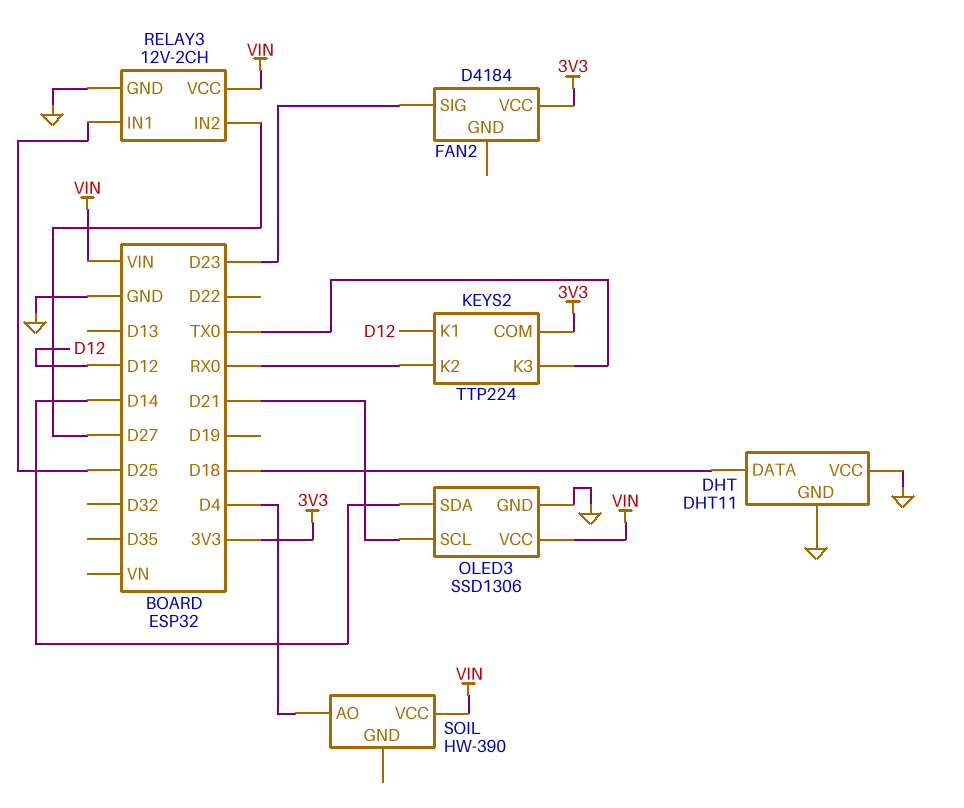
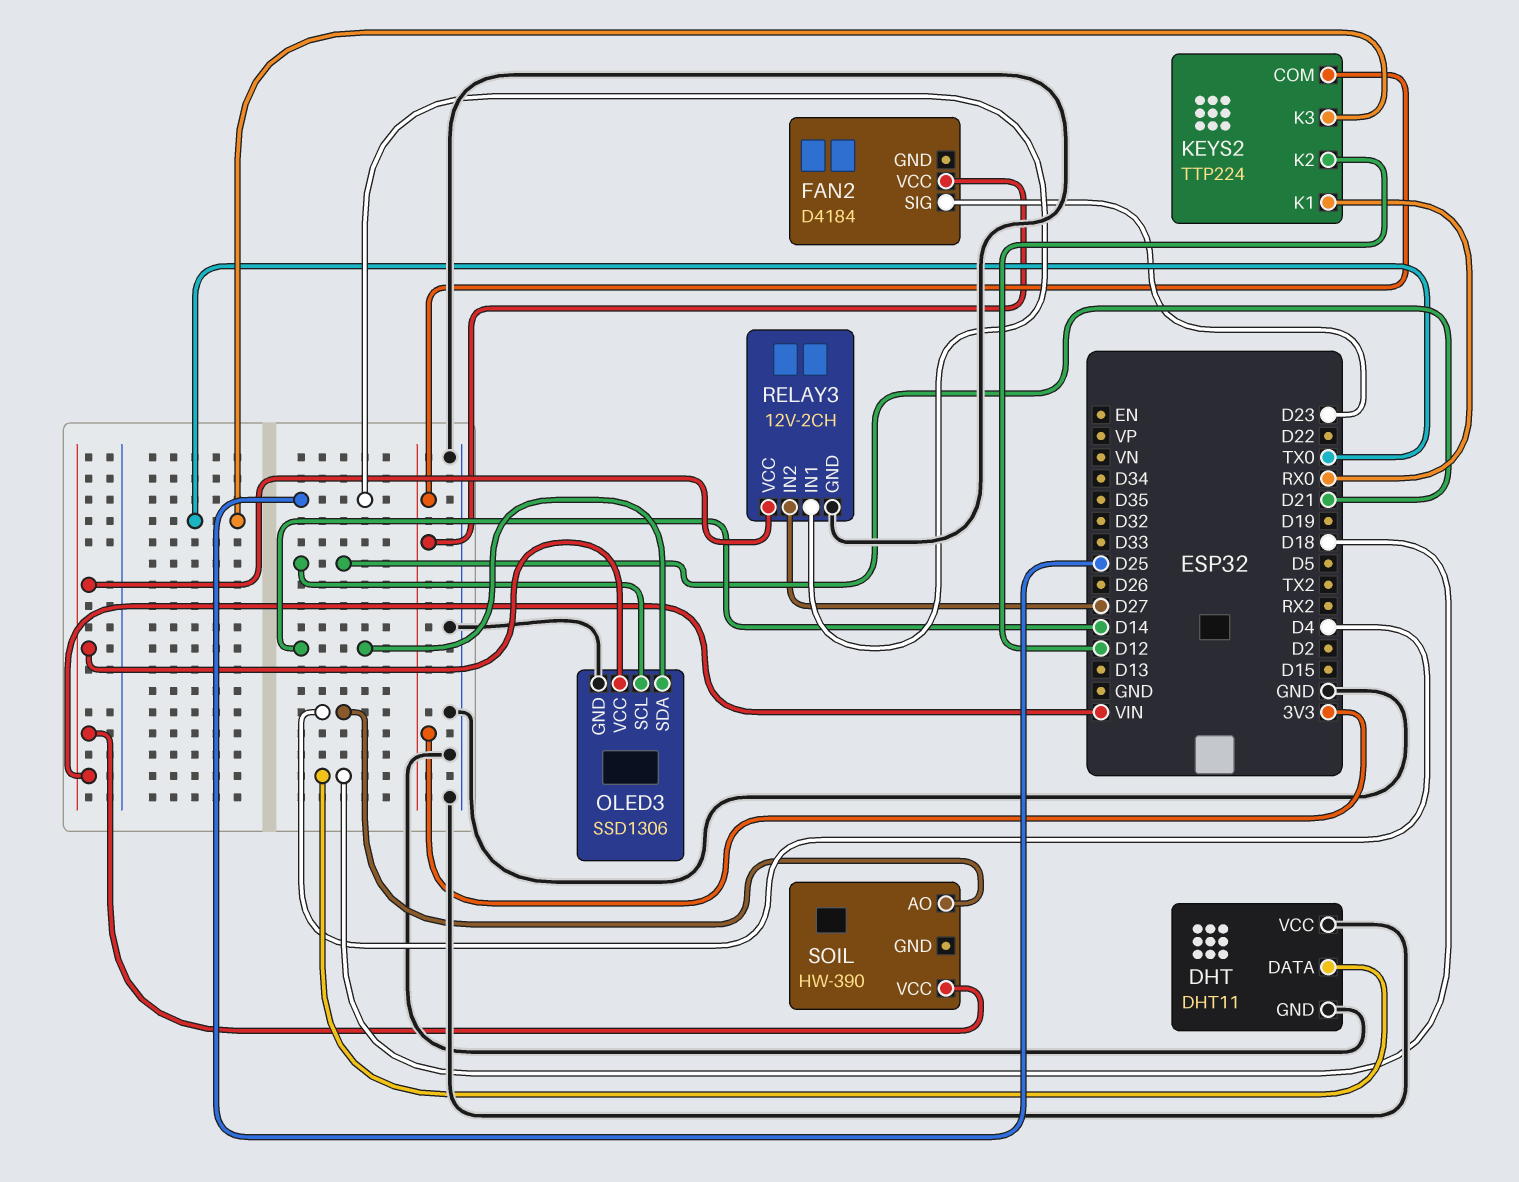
KEYS2 pin K1: D12 -> RX0
KEYS2 pin K2: RX0 -> D12

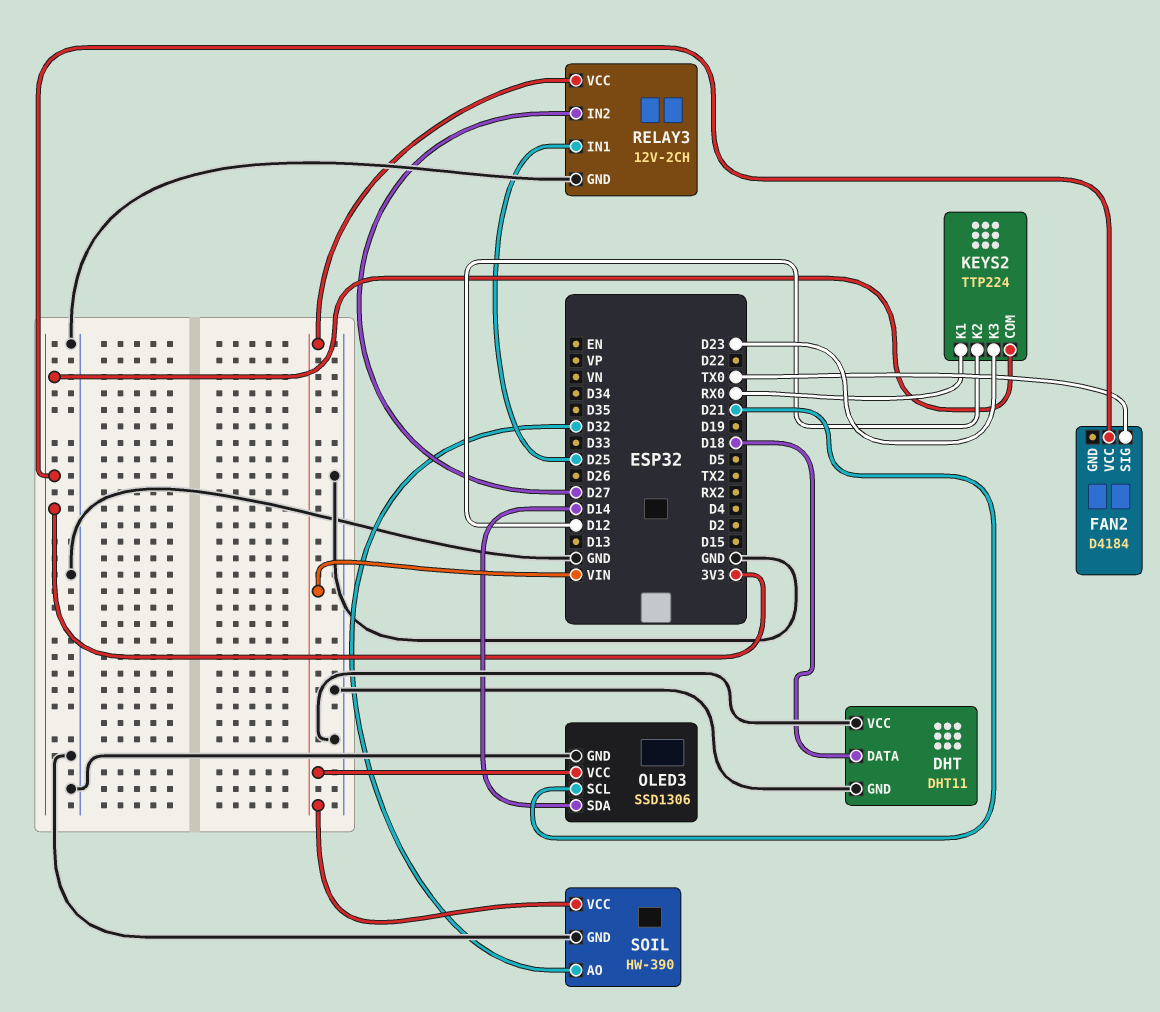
FAN2 pin SIG: D23 -> TX0
KEYS2 pin K3: TX0 -> D23
SOIL pin AO: D4 -> D32
SOIL pin GND: none -> GND

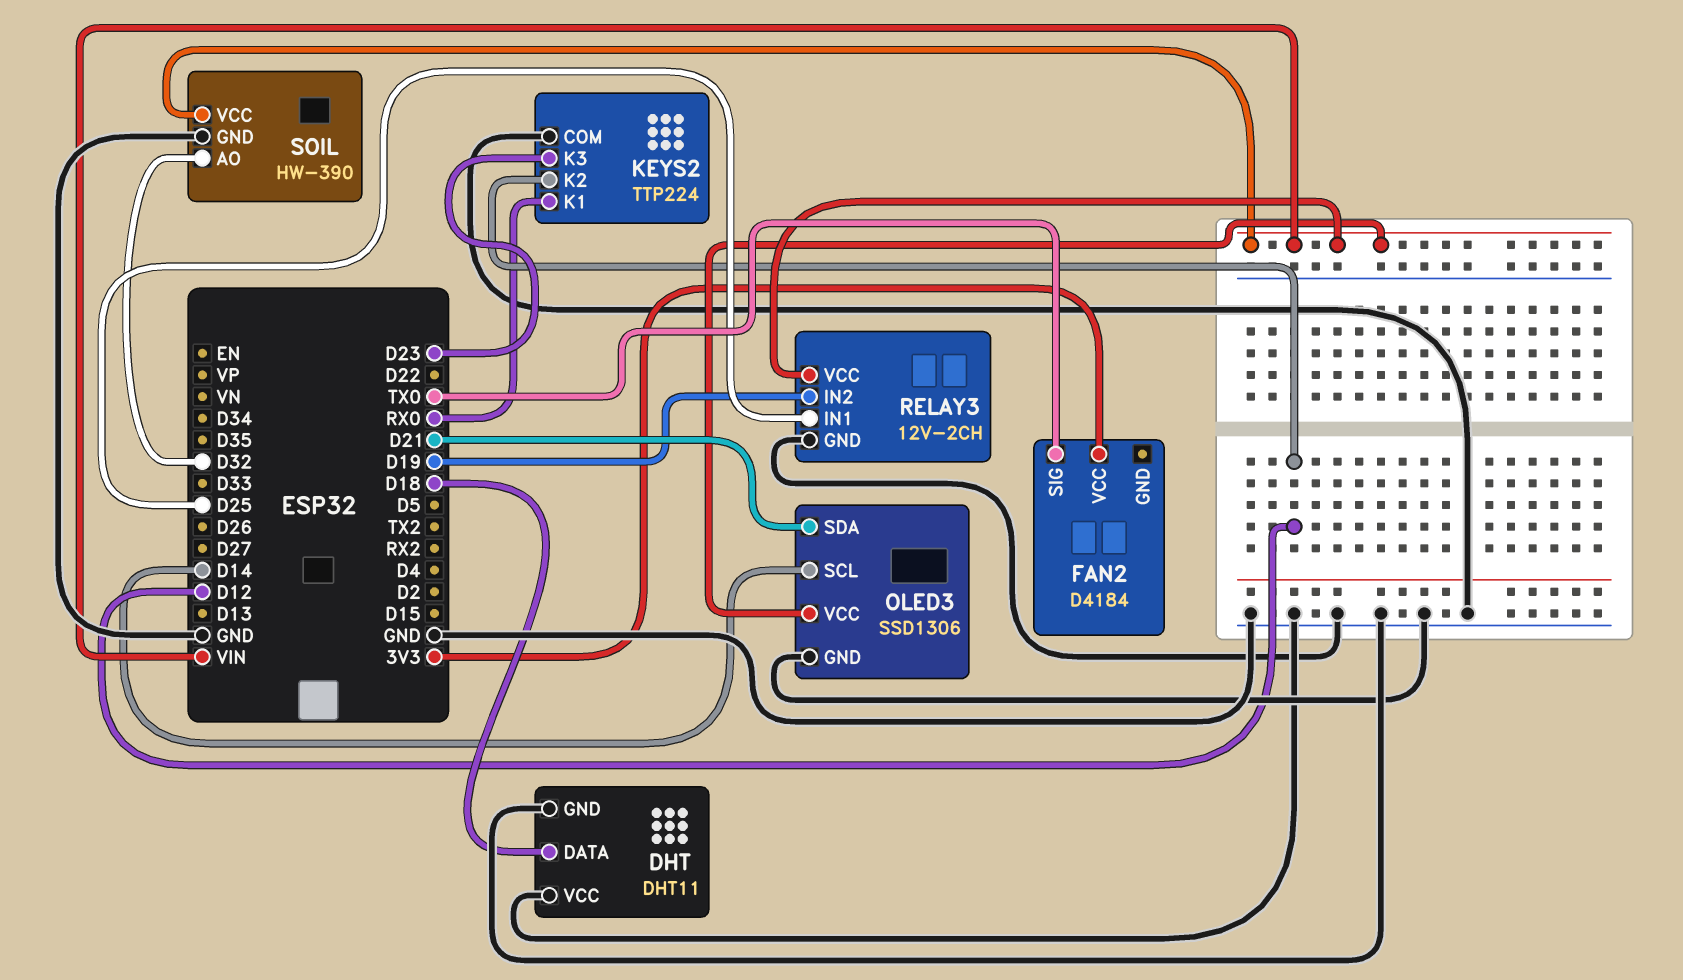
KEYS2 pin COM: 3V3 -> GND
OLED3 pin SCL: D21 -> D14
OLED3 pin SDA: D14 -> D21
RELAY3 pin IN2: D27 -> D19

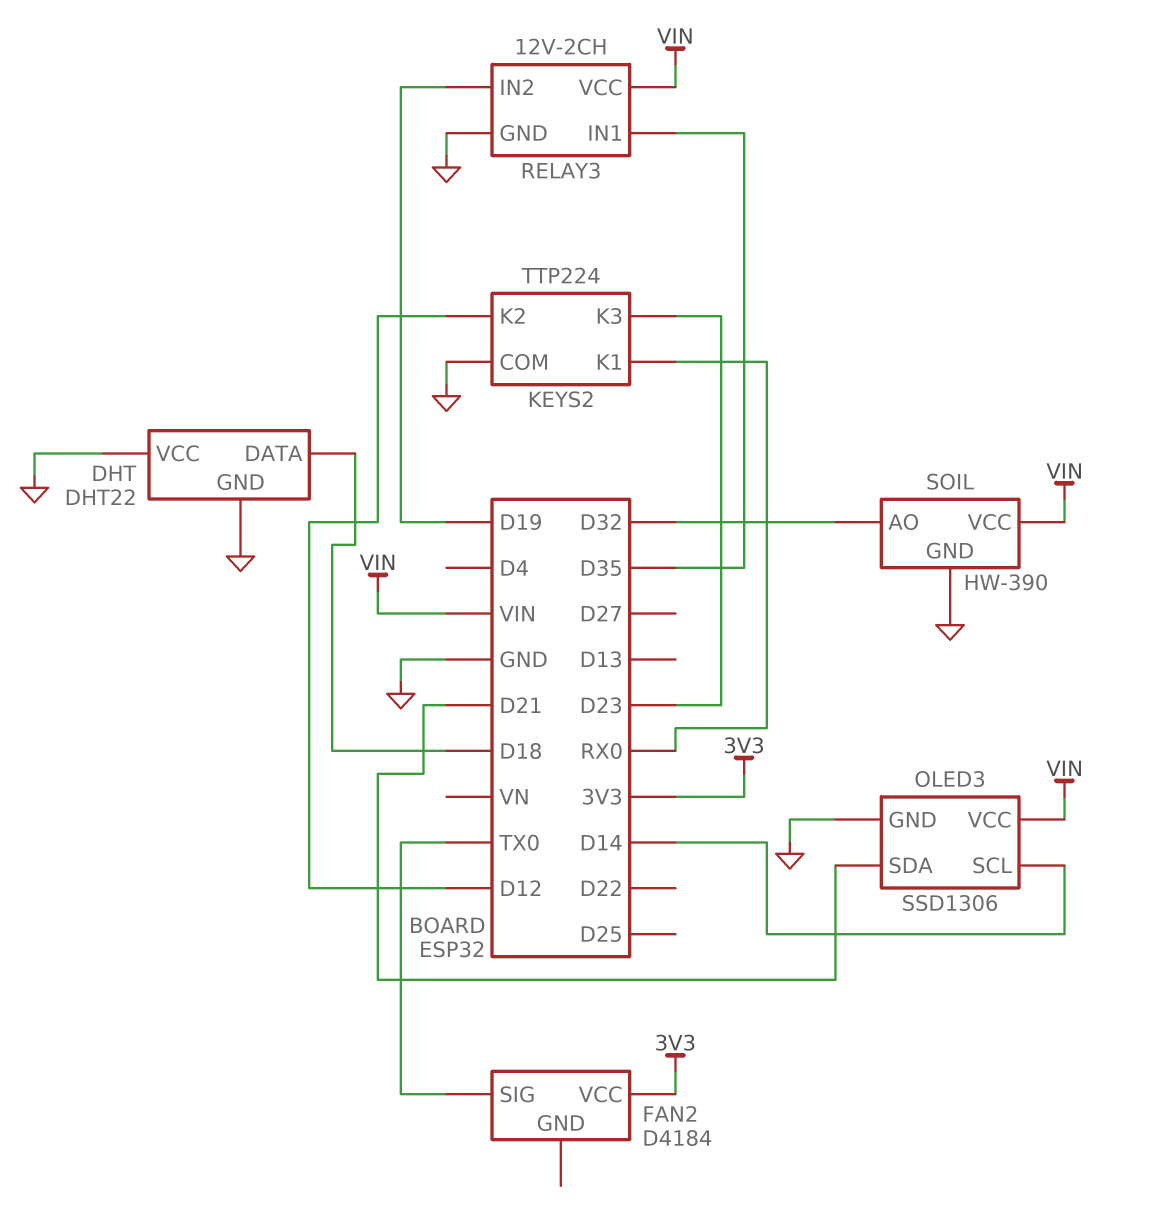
DHT: DHT11 -> DHT22
RELAY3 pin IN1: D25 -> D35

